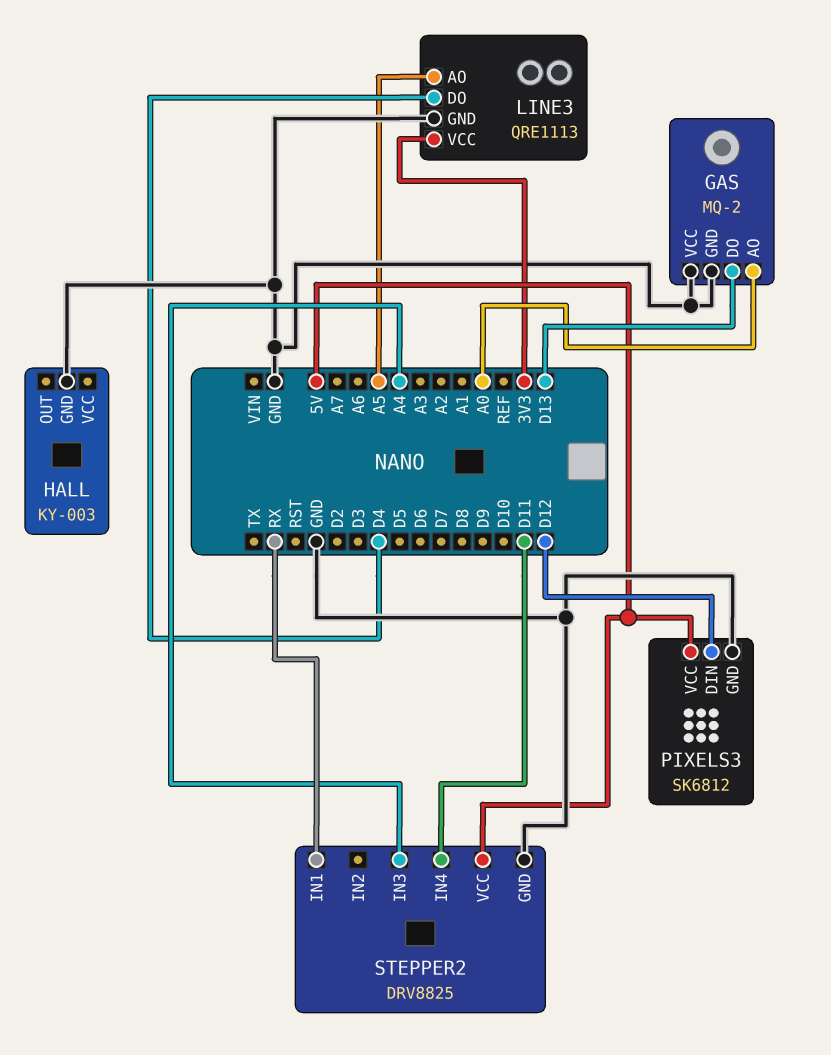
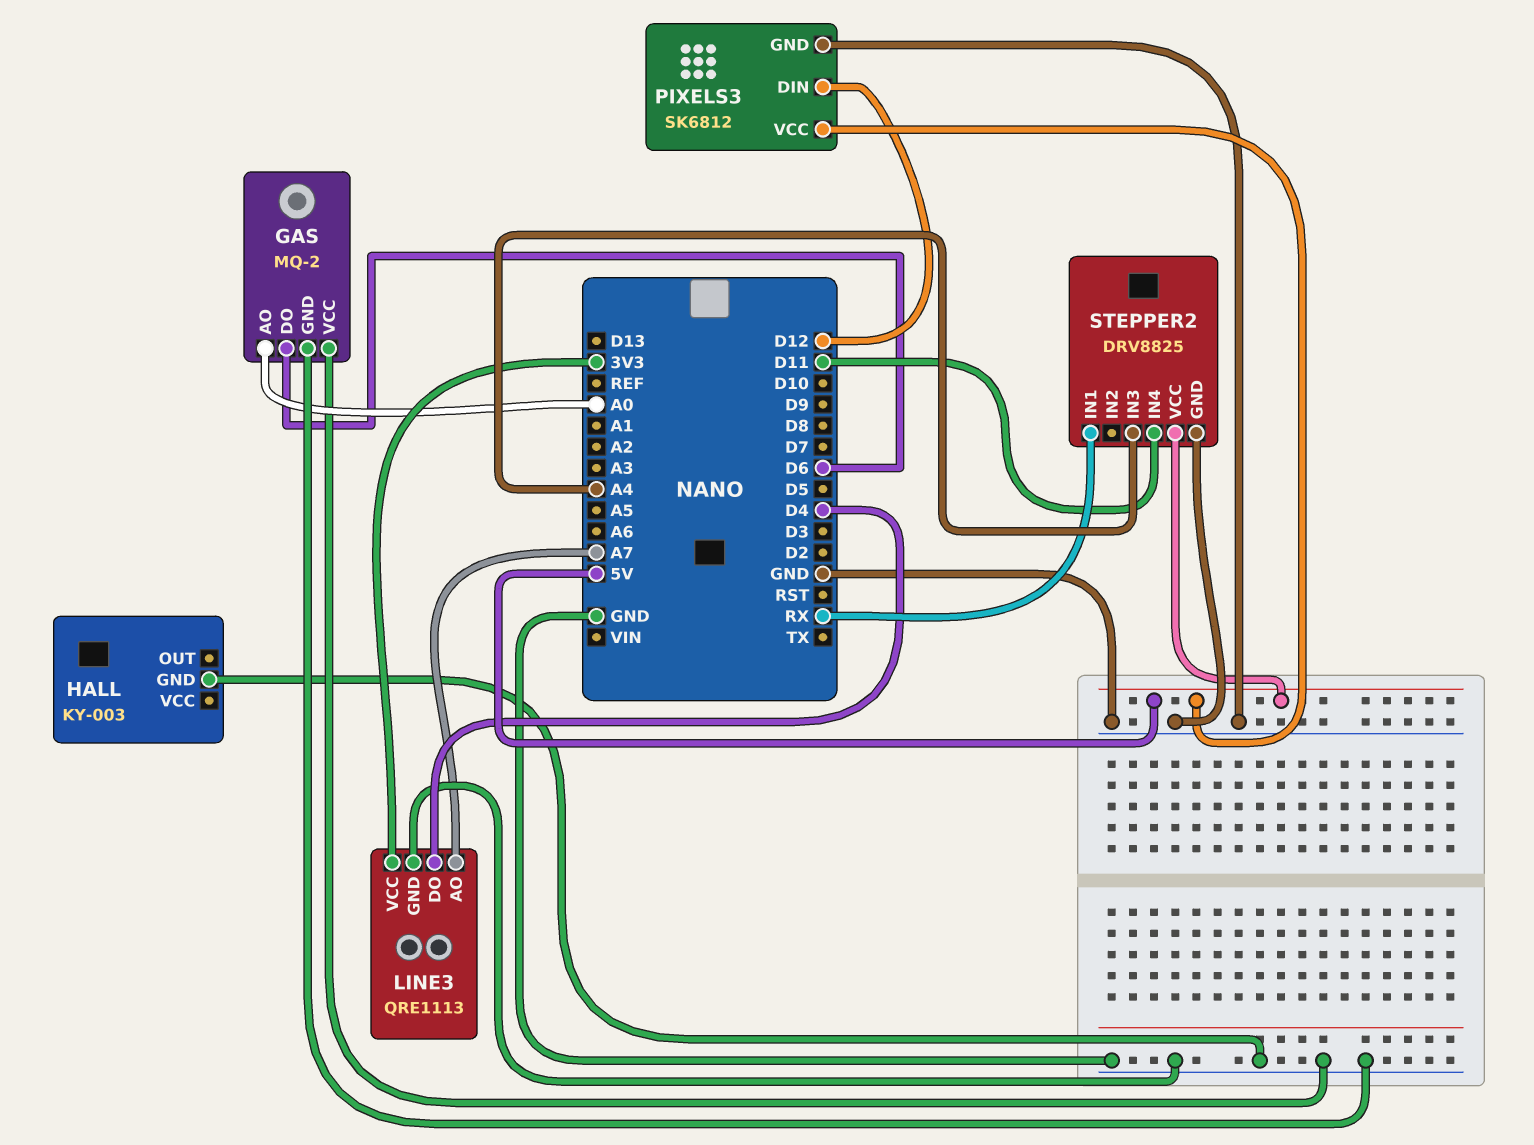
GAS pin DO: D13 -> D6
LINE3 pin AO: A5 -> A7

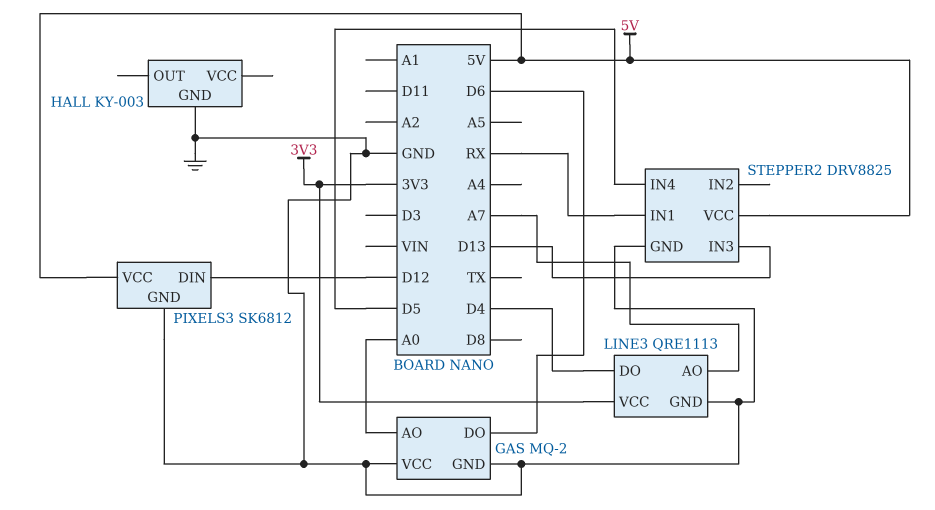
STEPPER2 pin IN3: A4 -> D13
STEPPER2 pin IN4: D11 -> D5

